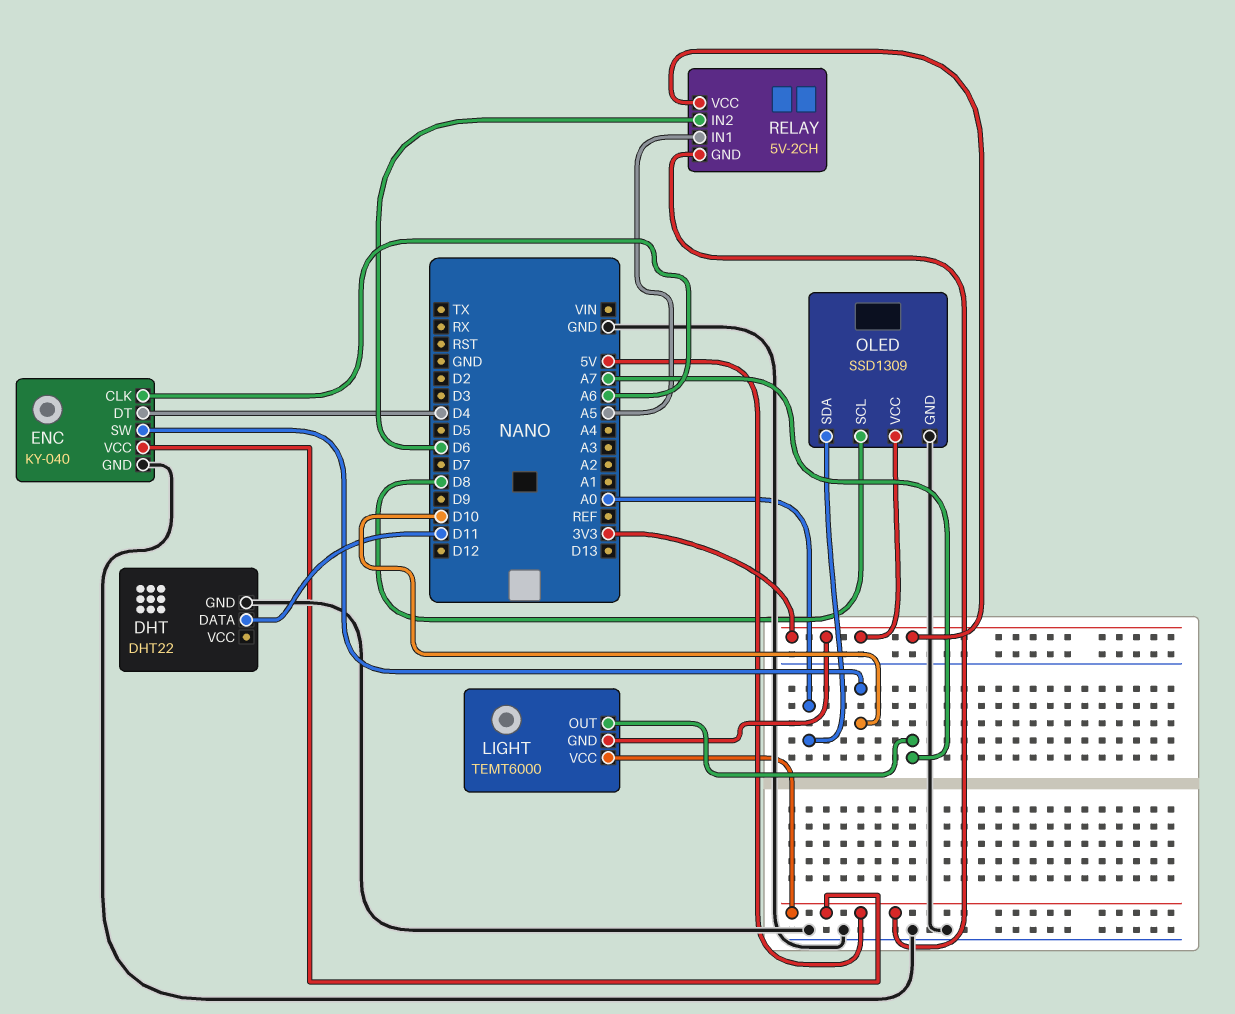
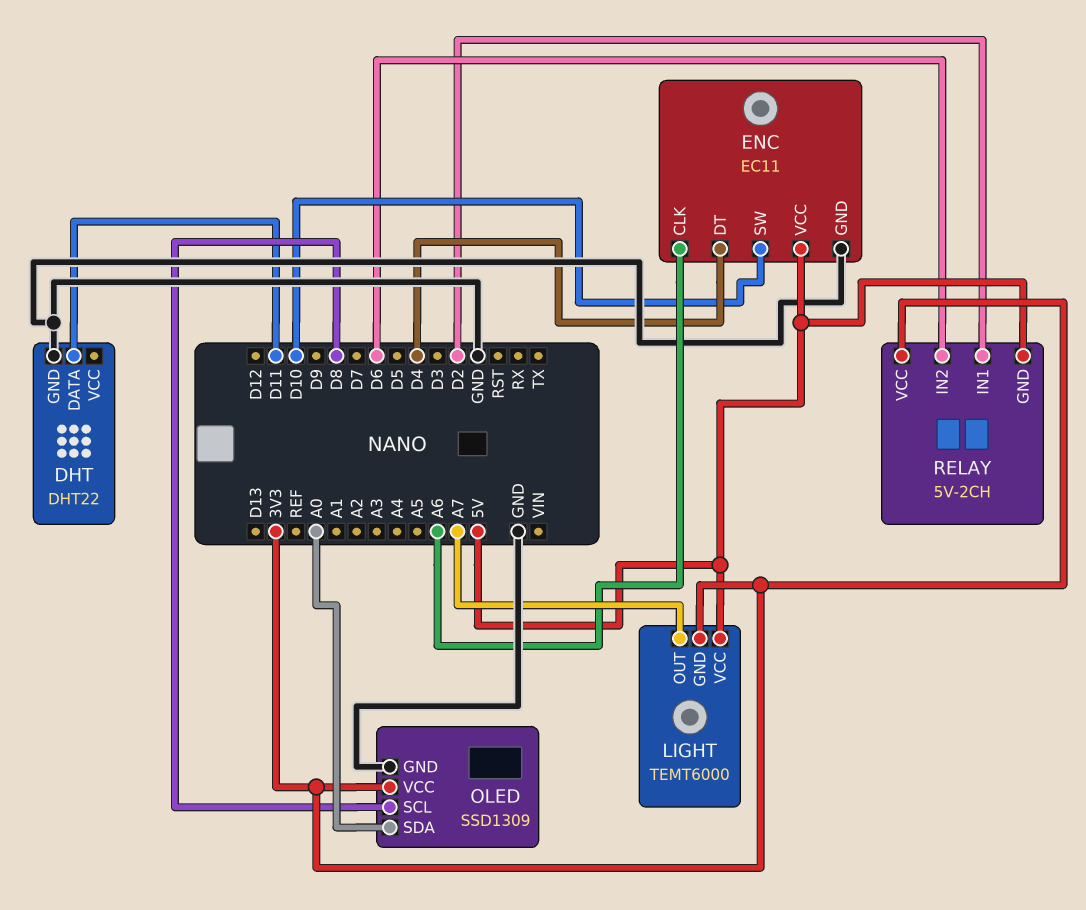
ENC: KY-040 -> EC11
RELAY pin IN1: A5 -> D2

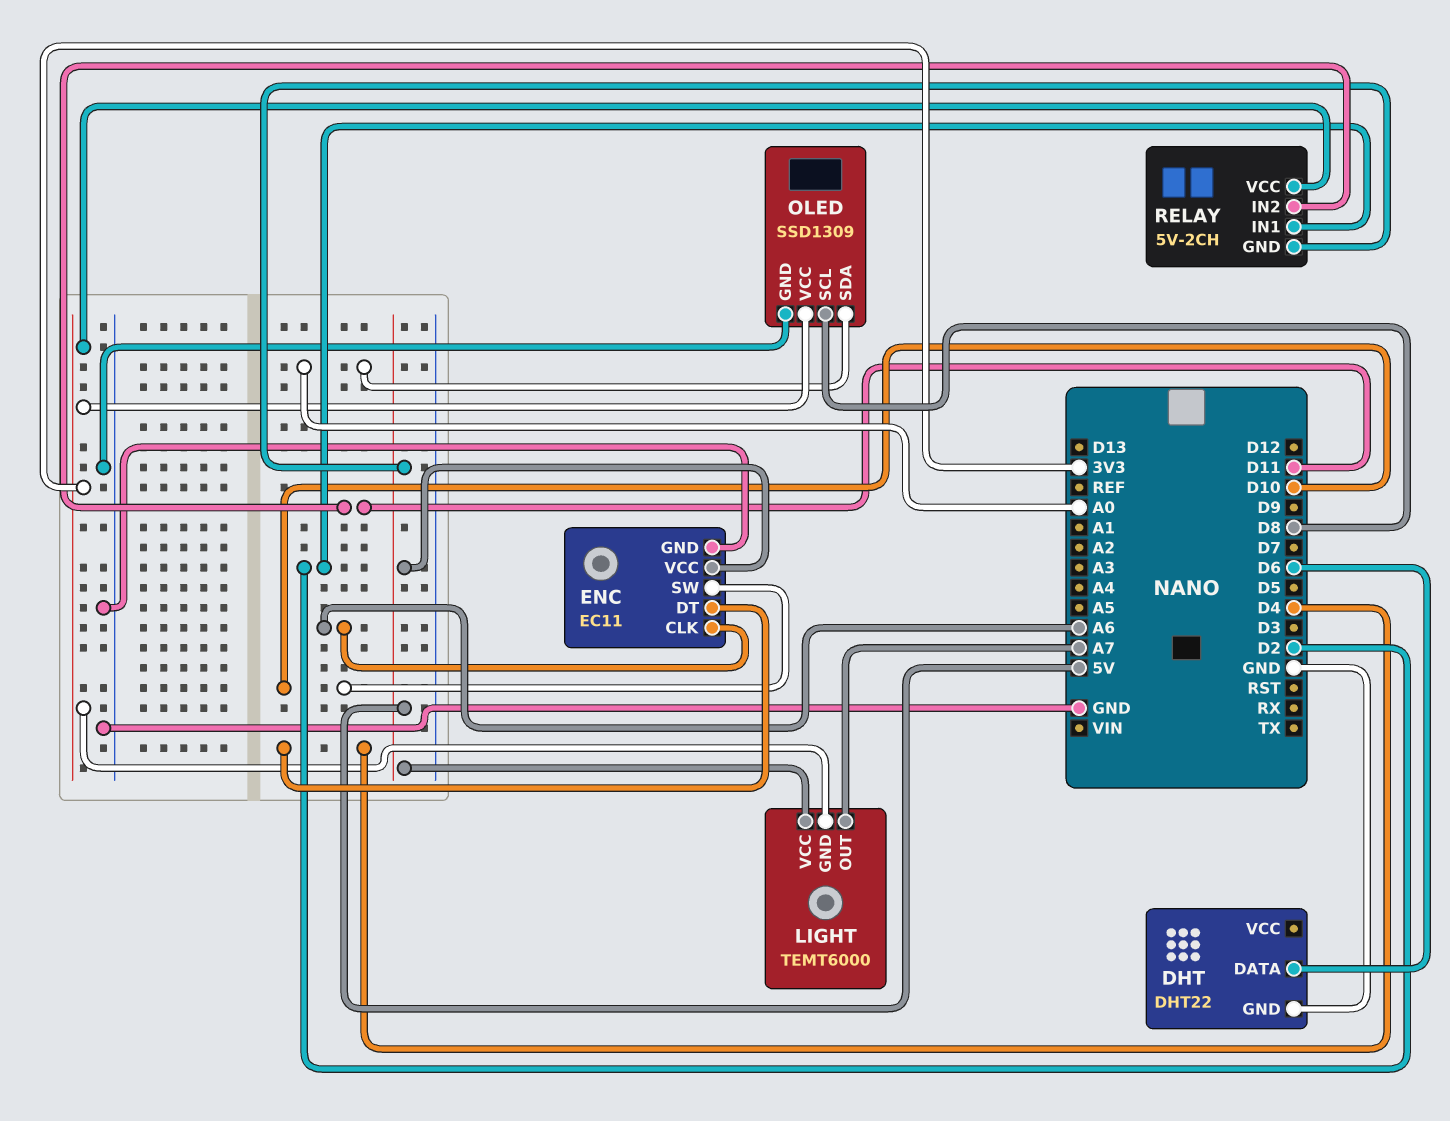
DHT pin DATA: D11 -> D6
RELAY pin IN2: D6 -> D11

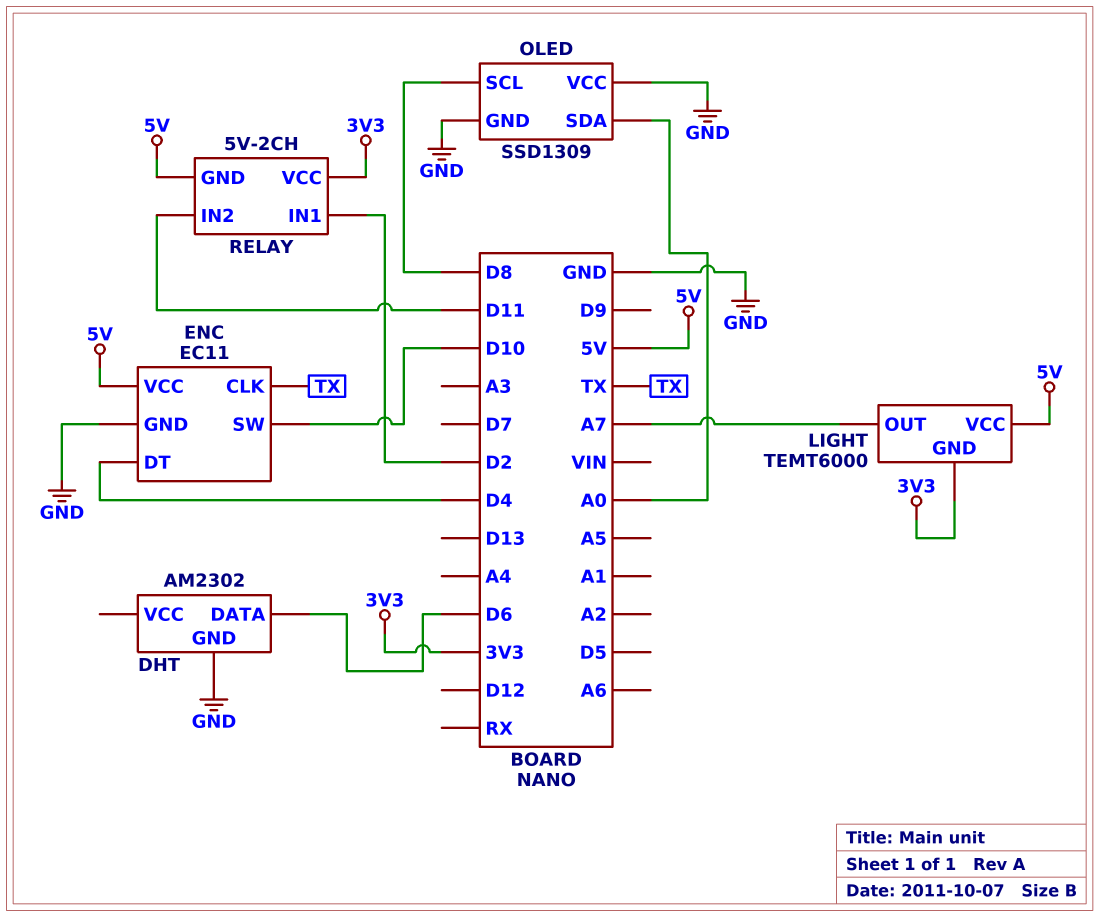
DHT: DHT22 -> AM2302
ENC pin CLK: A6 -> TX
OLED pin VCC: 3V3 -> GND

